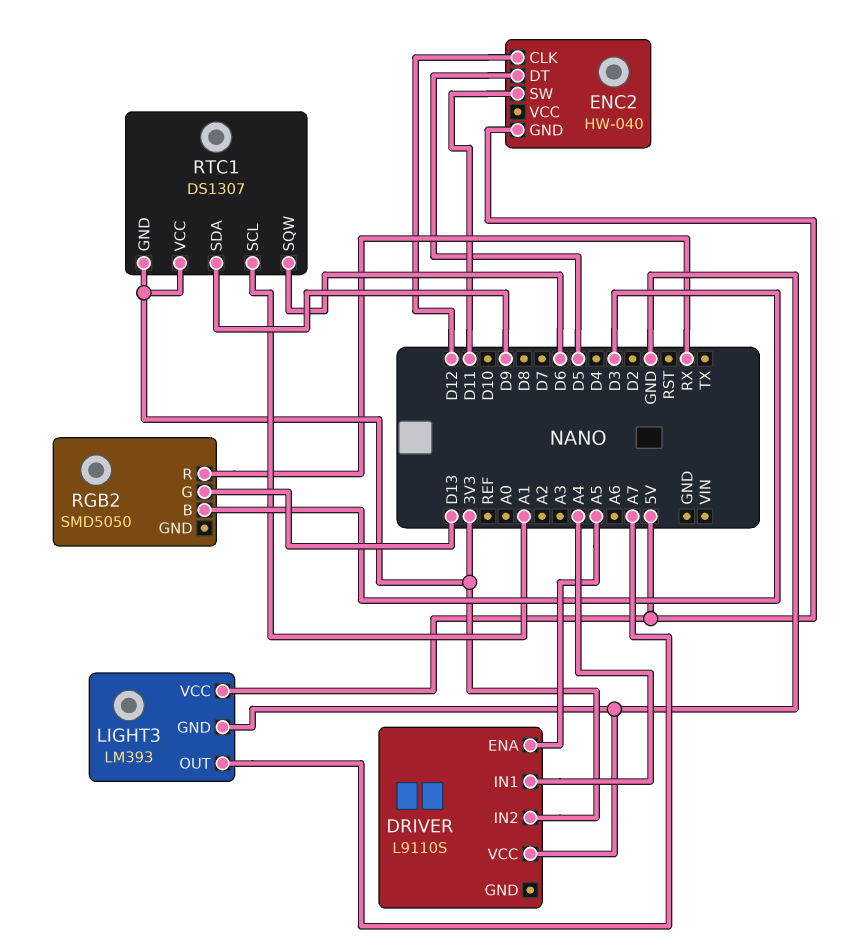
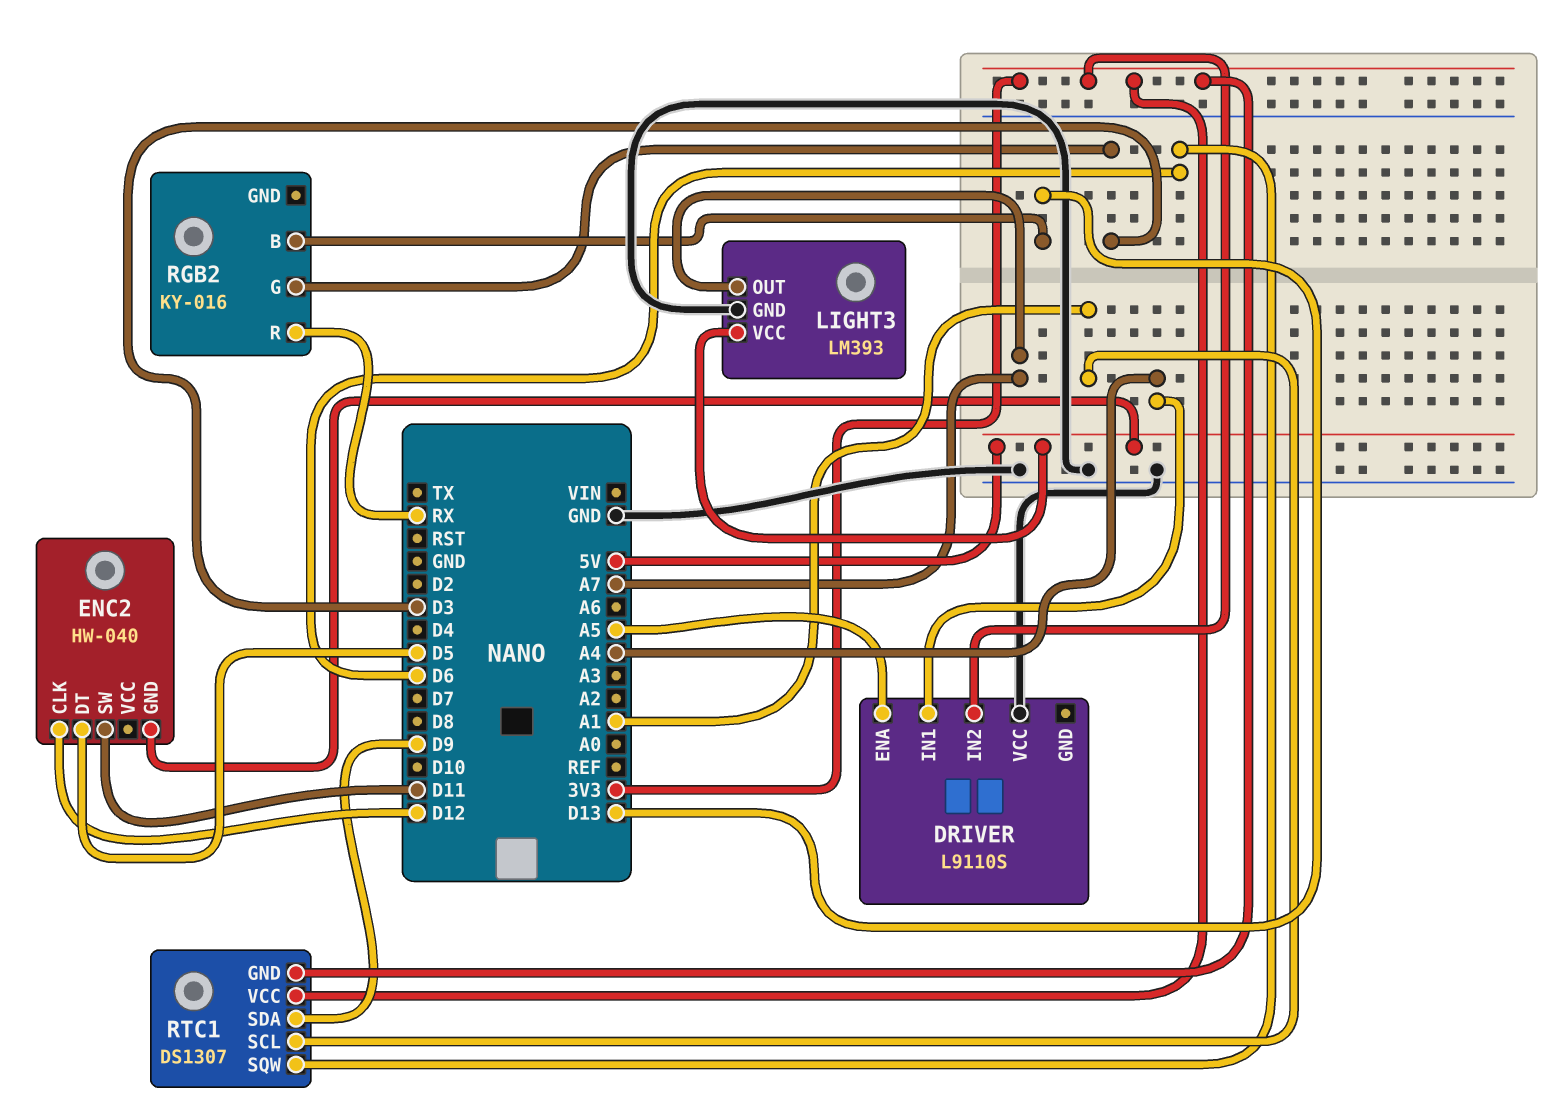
RGB2: SMD5050 -> KY-016
RGB2 pin B: D3 -> D13
RGB2 pin G: D13 -> D3

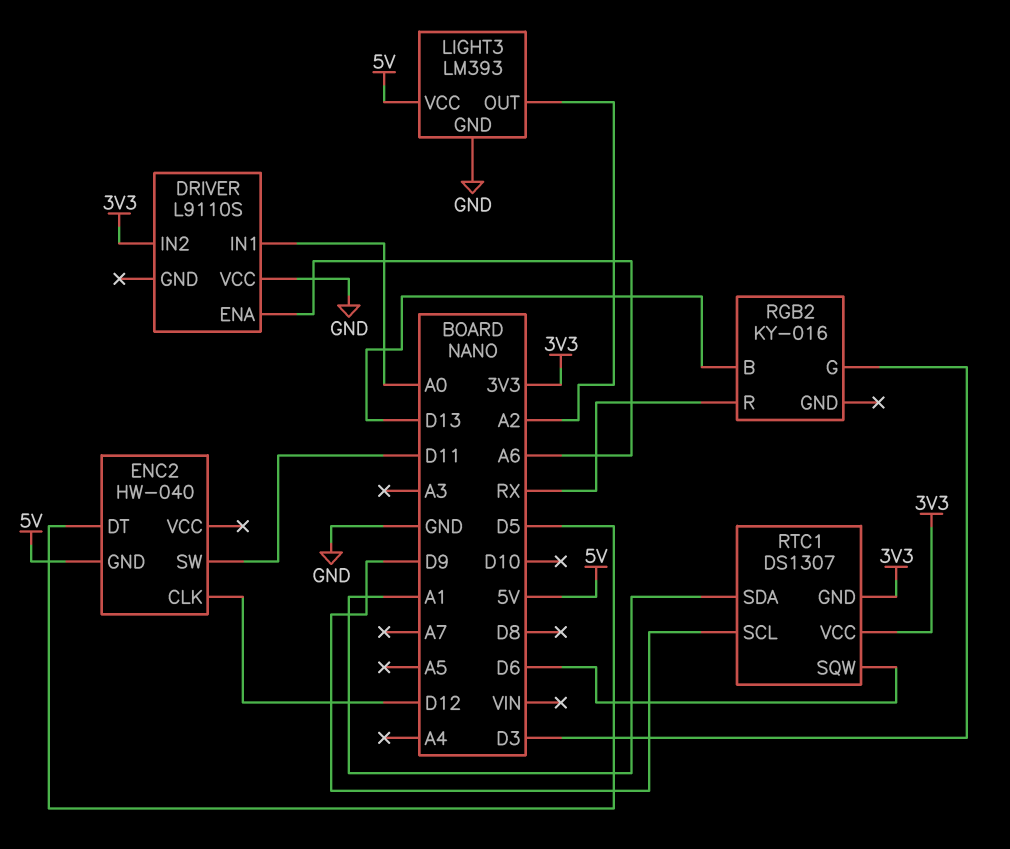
DRIVER pin ENA: A5 -> A6
DRIVER pin IN1: A4 -> A0
LIGHT3 pin OUT: A7 -> A2
RTC1 pin SCL: A1 -> D9
RTC1 pin SDA: D9 -> A1

